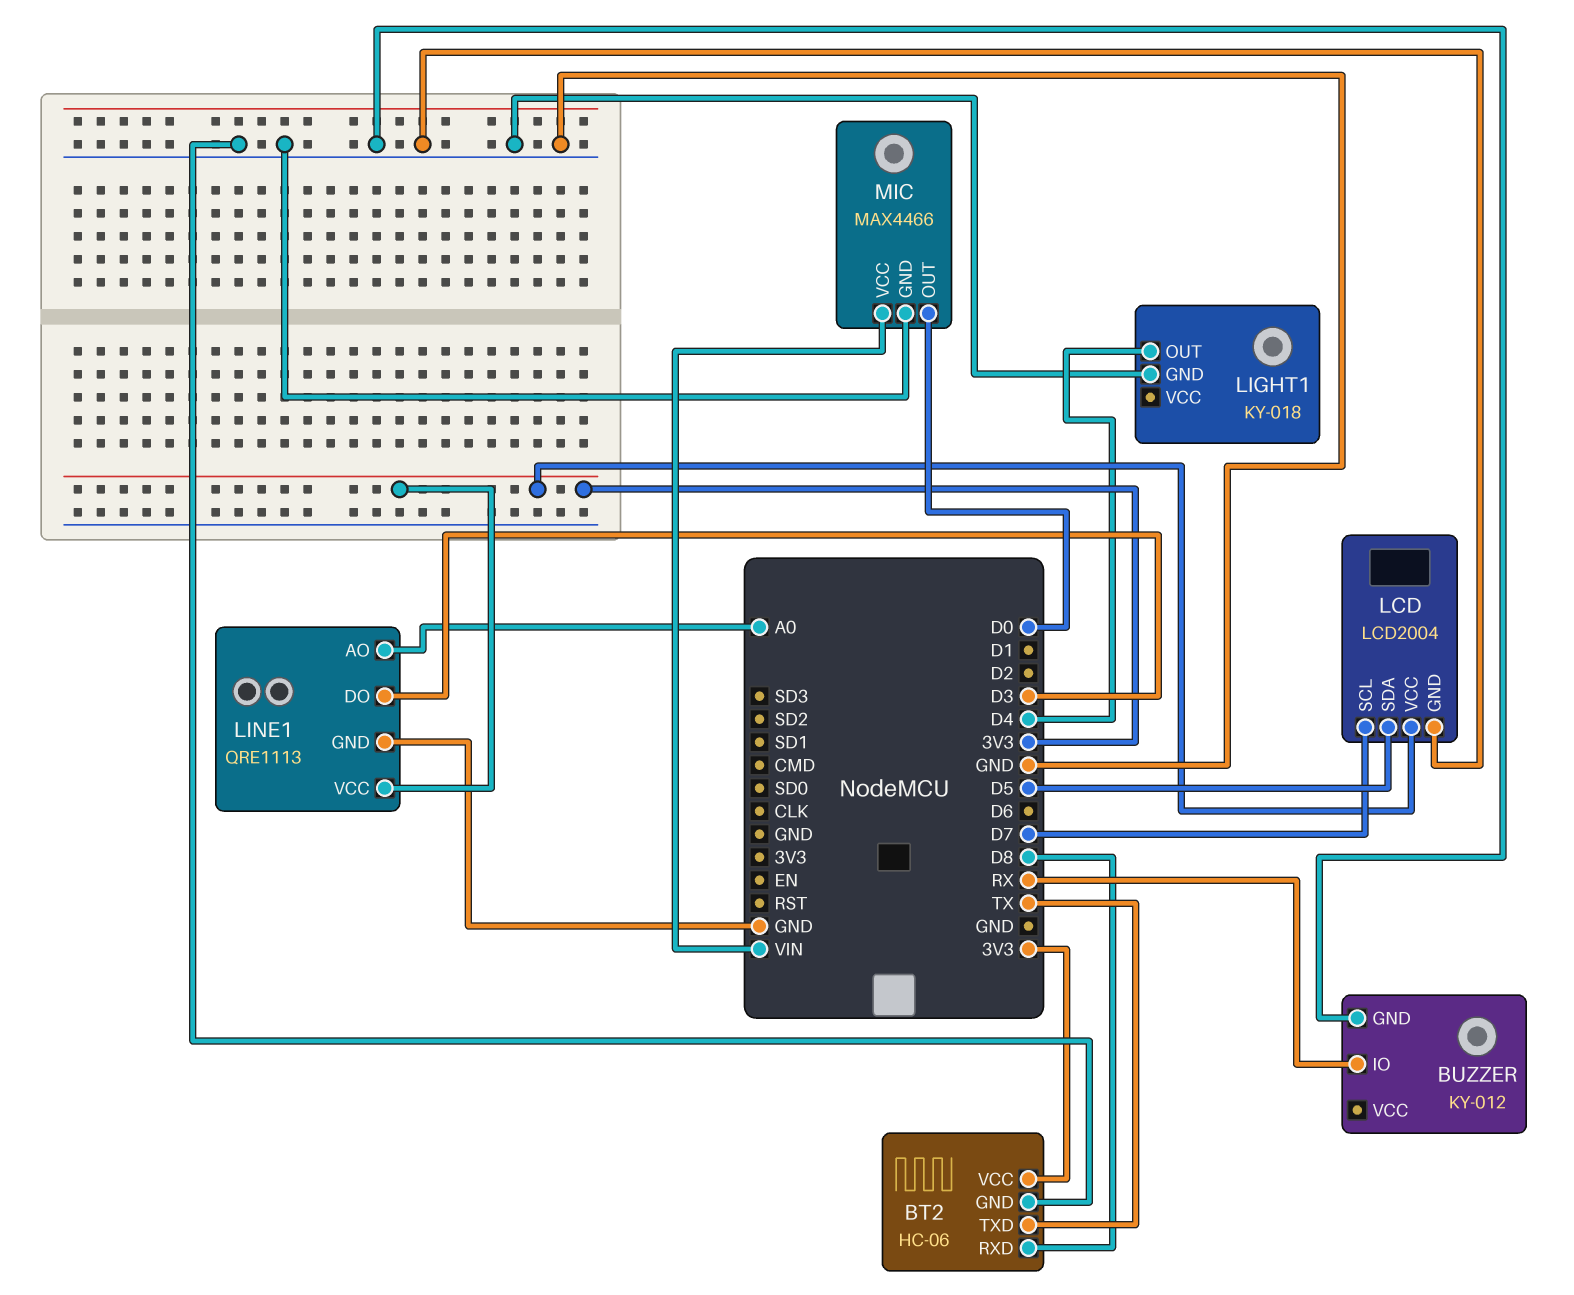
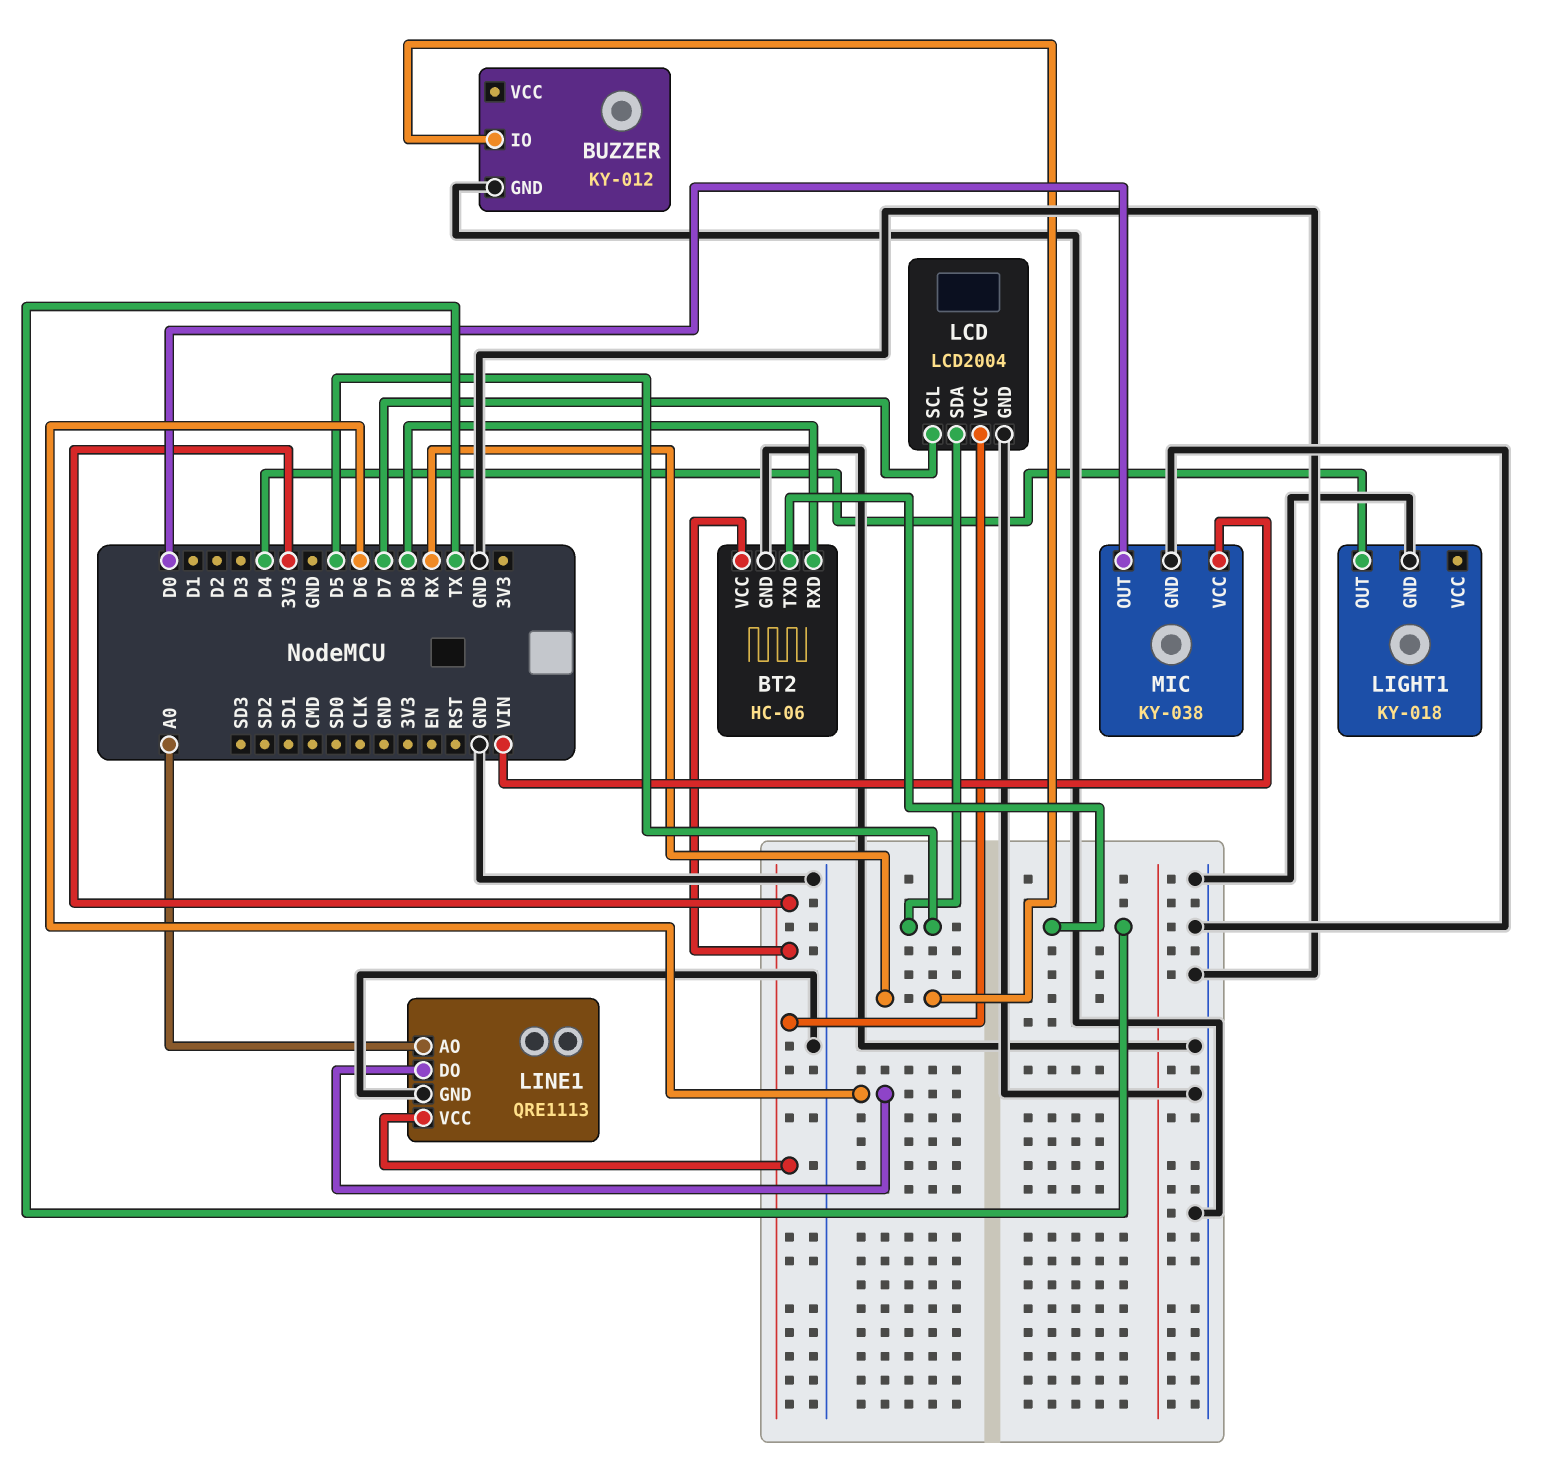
LINE1 pin DO: D3 -> D6
MIC: MAX4466 -> KY-038

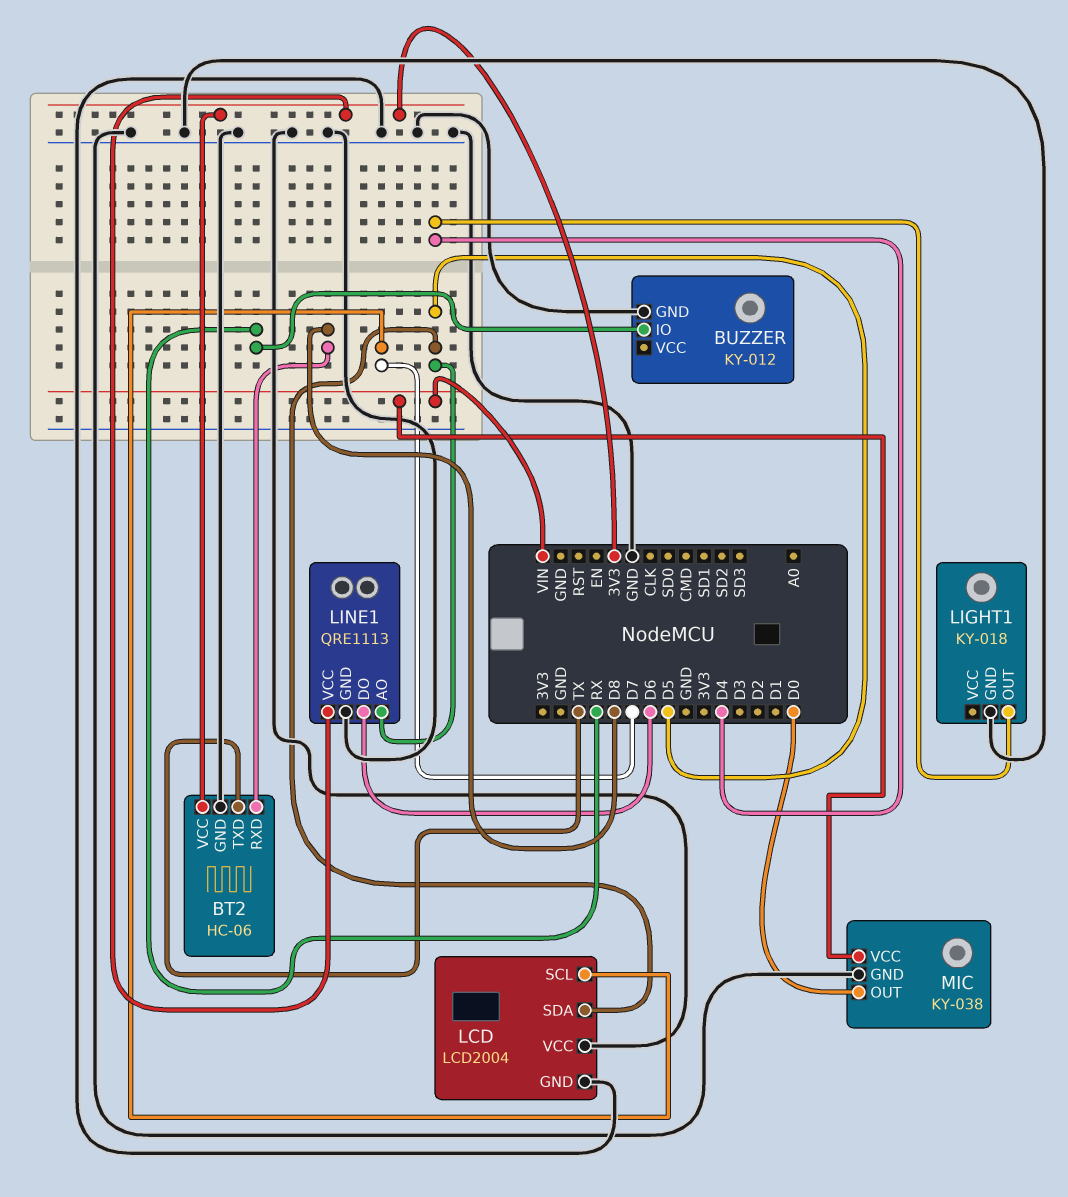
LCD pin VCC: 3V3 -> GND
LINE1 pin AO: A0 -> D5

